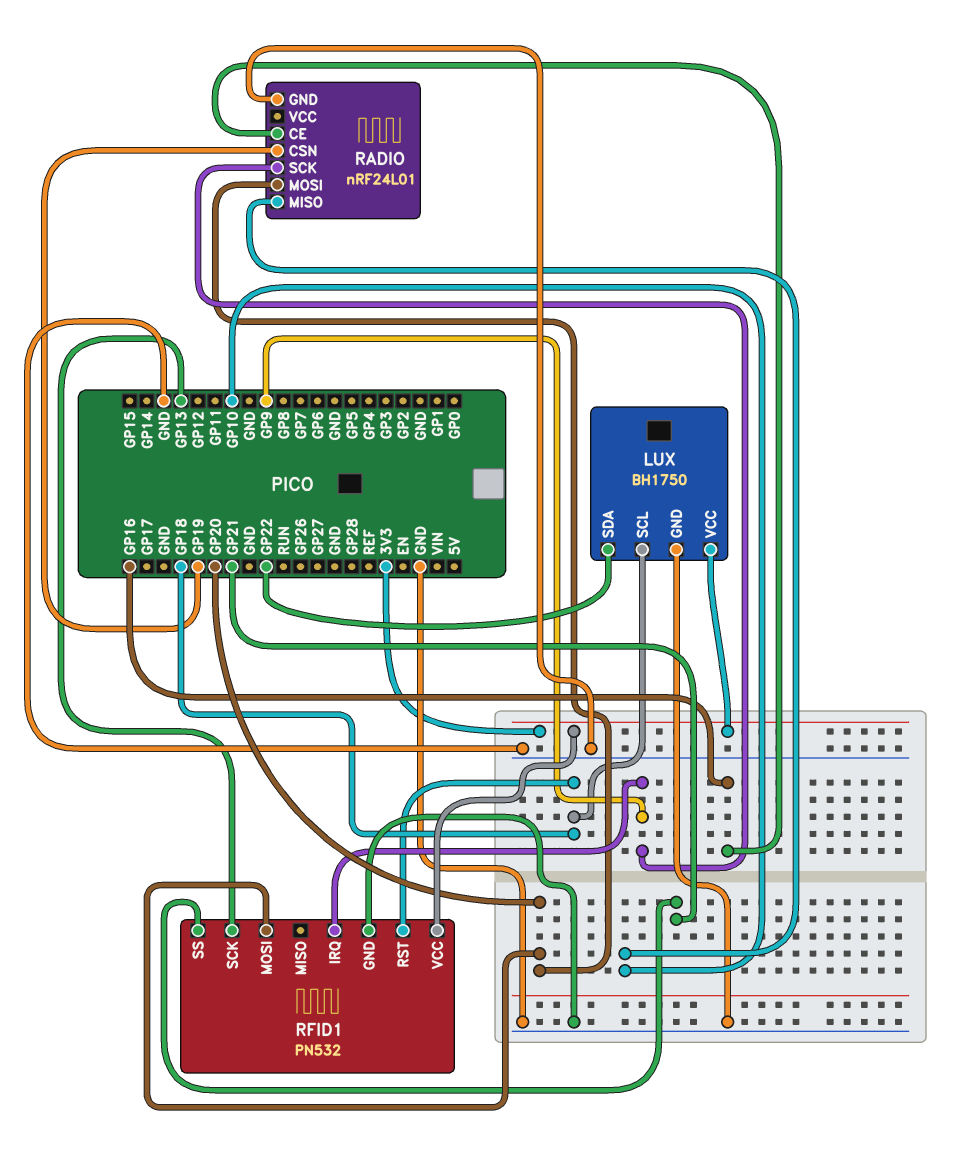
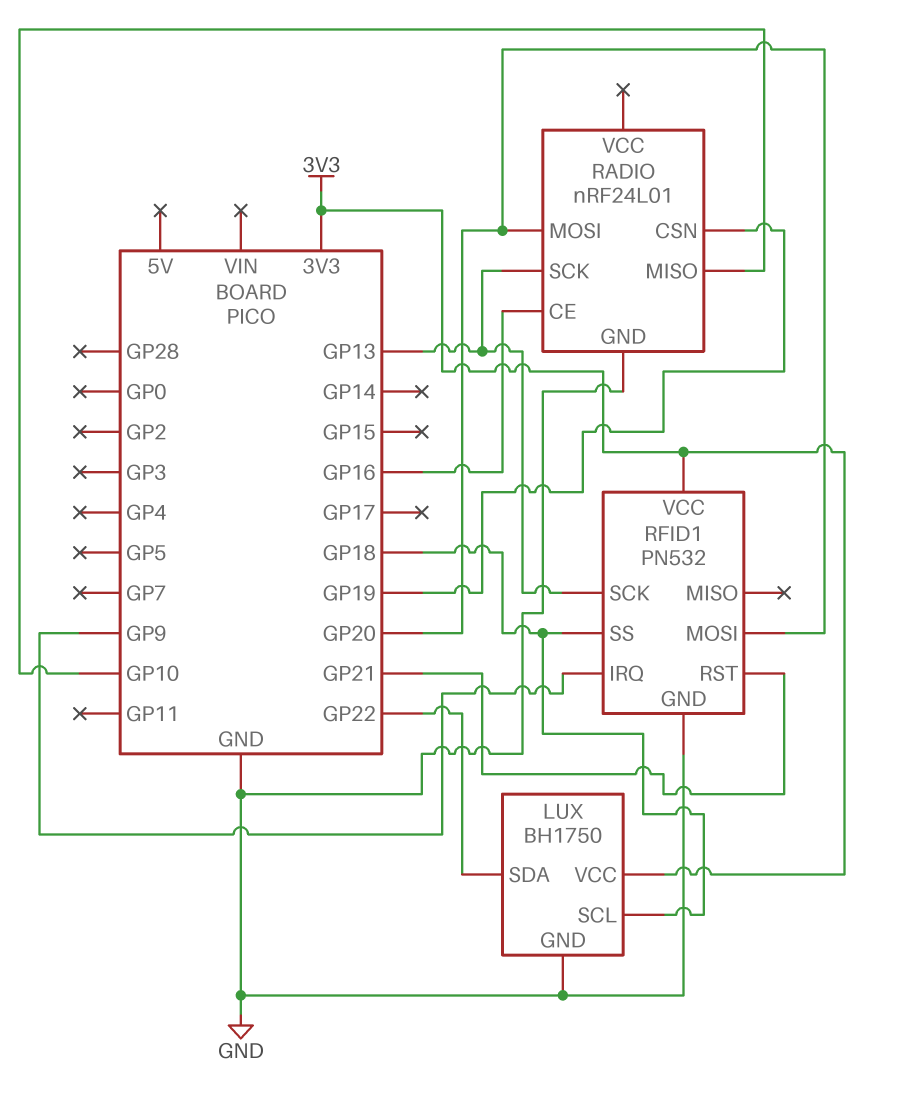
RADIO pin SCK: GP9 -> GP13
RFID1 pin RST: GP18 -> GP21
RFID1 pin SS: GP21 -> GP18

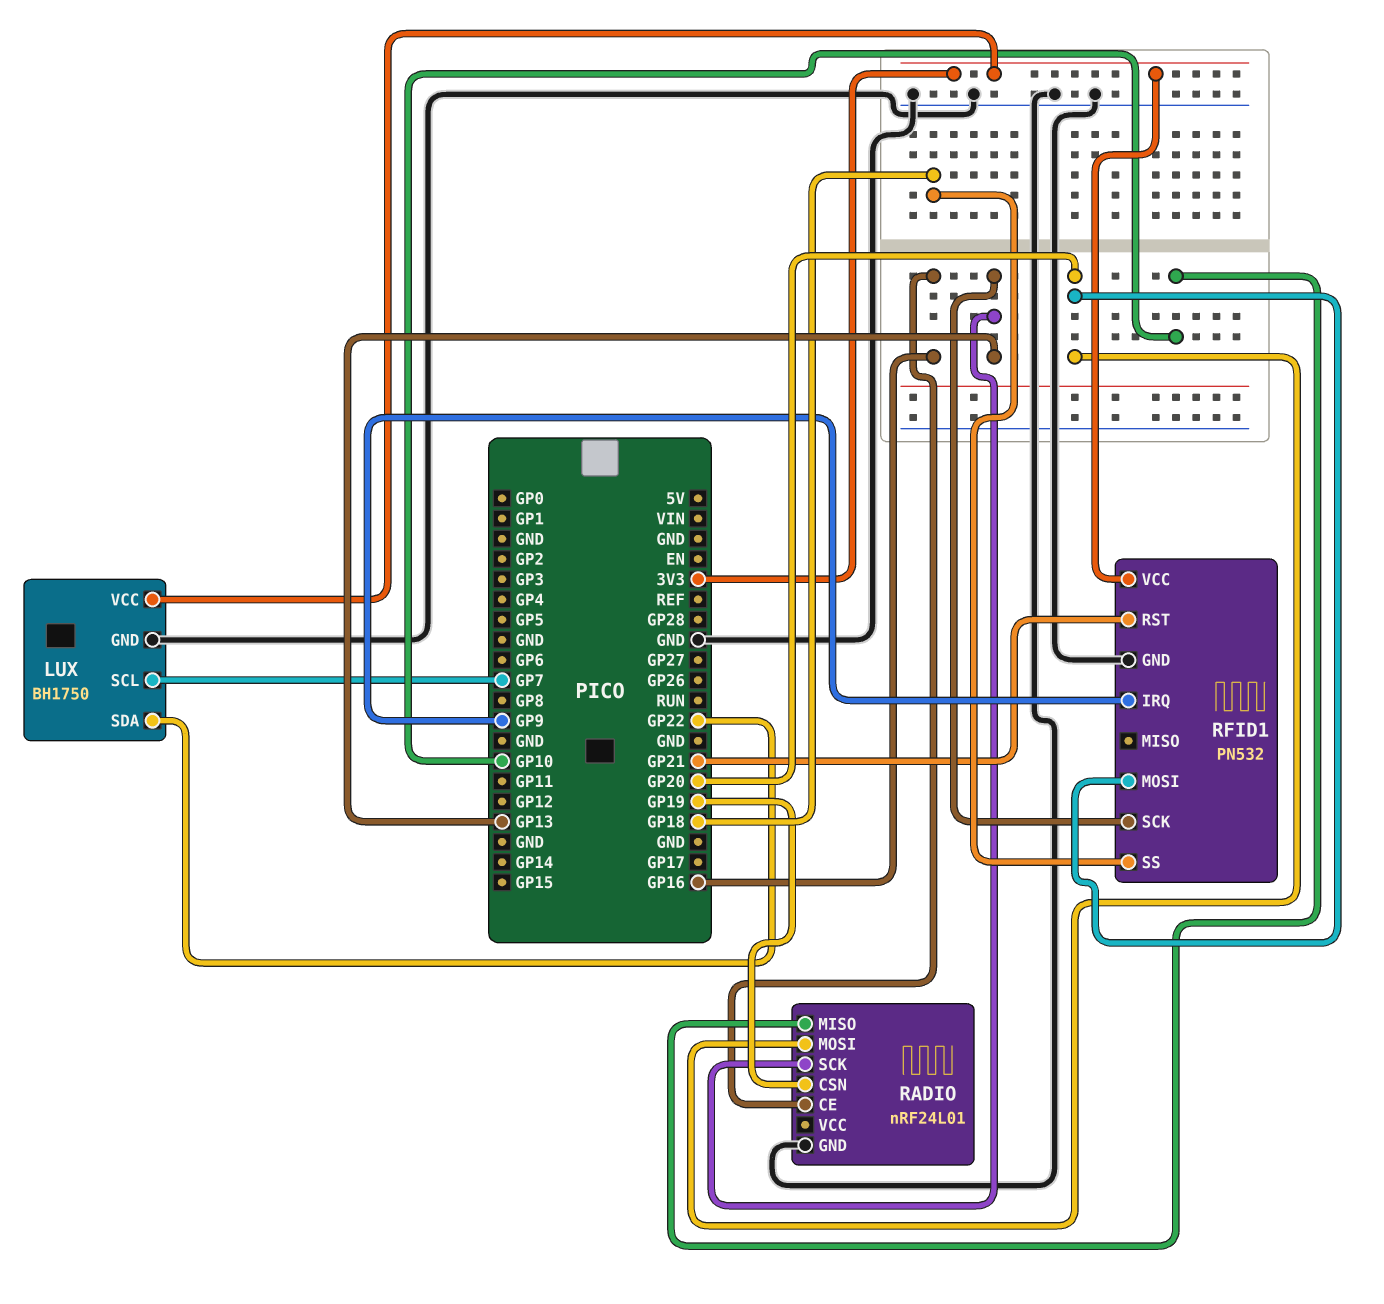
LUX pin SCL: GP18 -> GP7

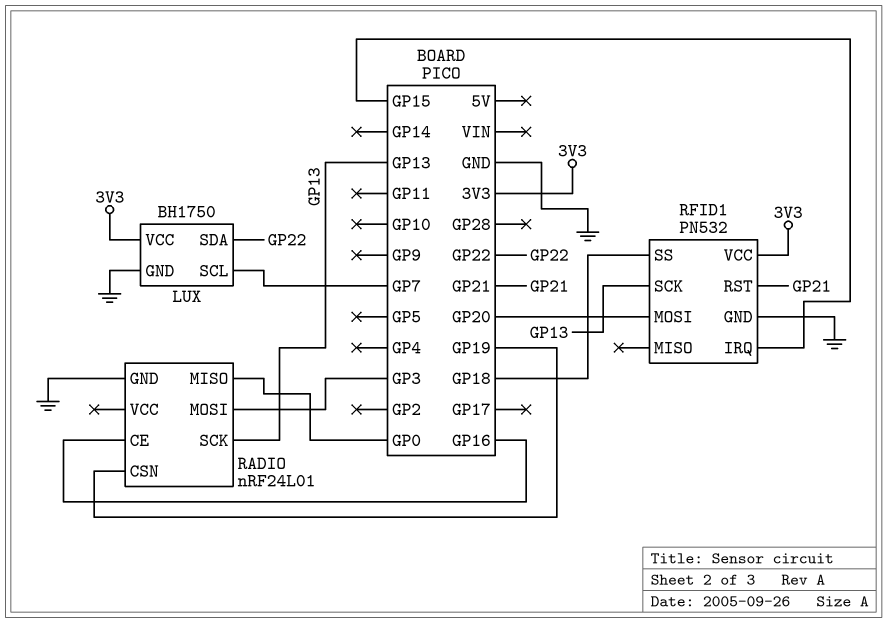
RADIO pin MISO: GP10 -> GP0
RADIO pin MOSI: GP20 -> GP3
RFID1 pin IRQ: GP9 -> GP15

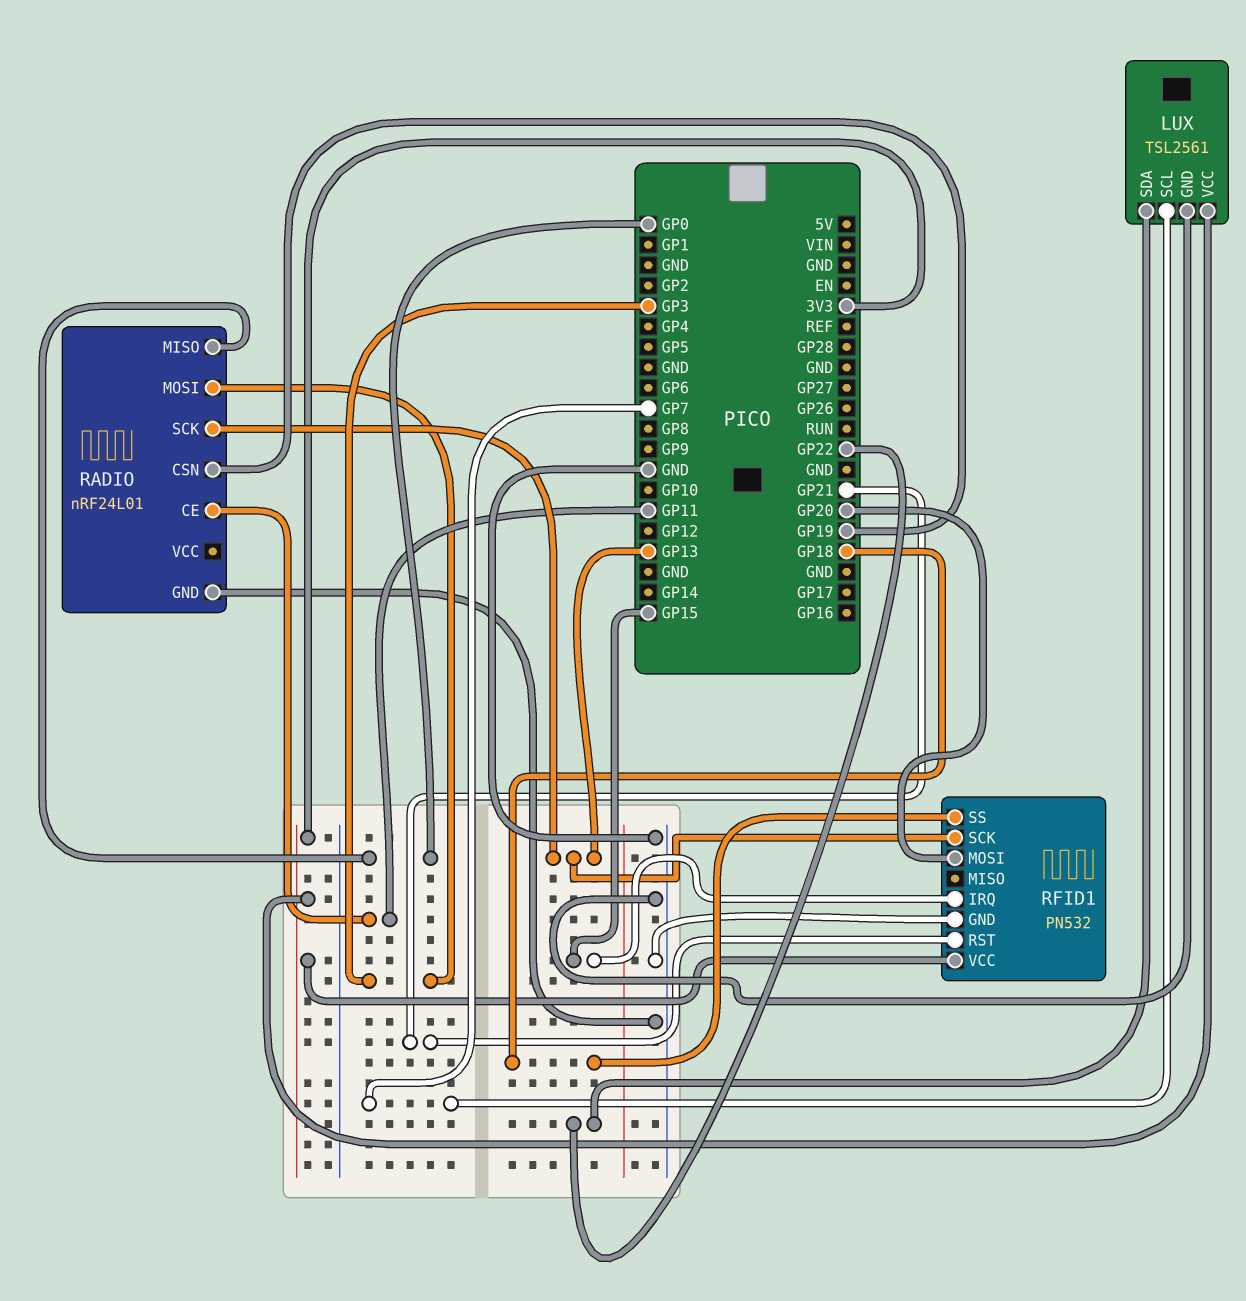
LUX: BH1750 -> TSL2561
RADIO pin CE: GP16 -> GP11

